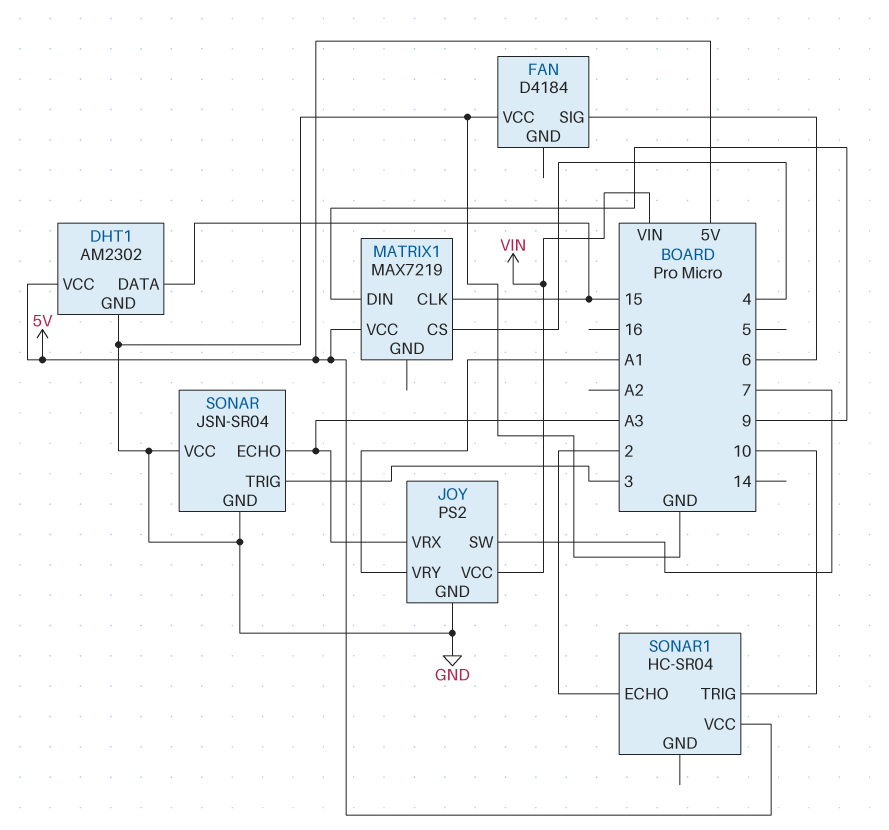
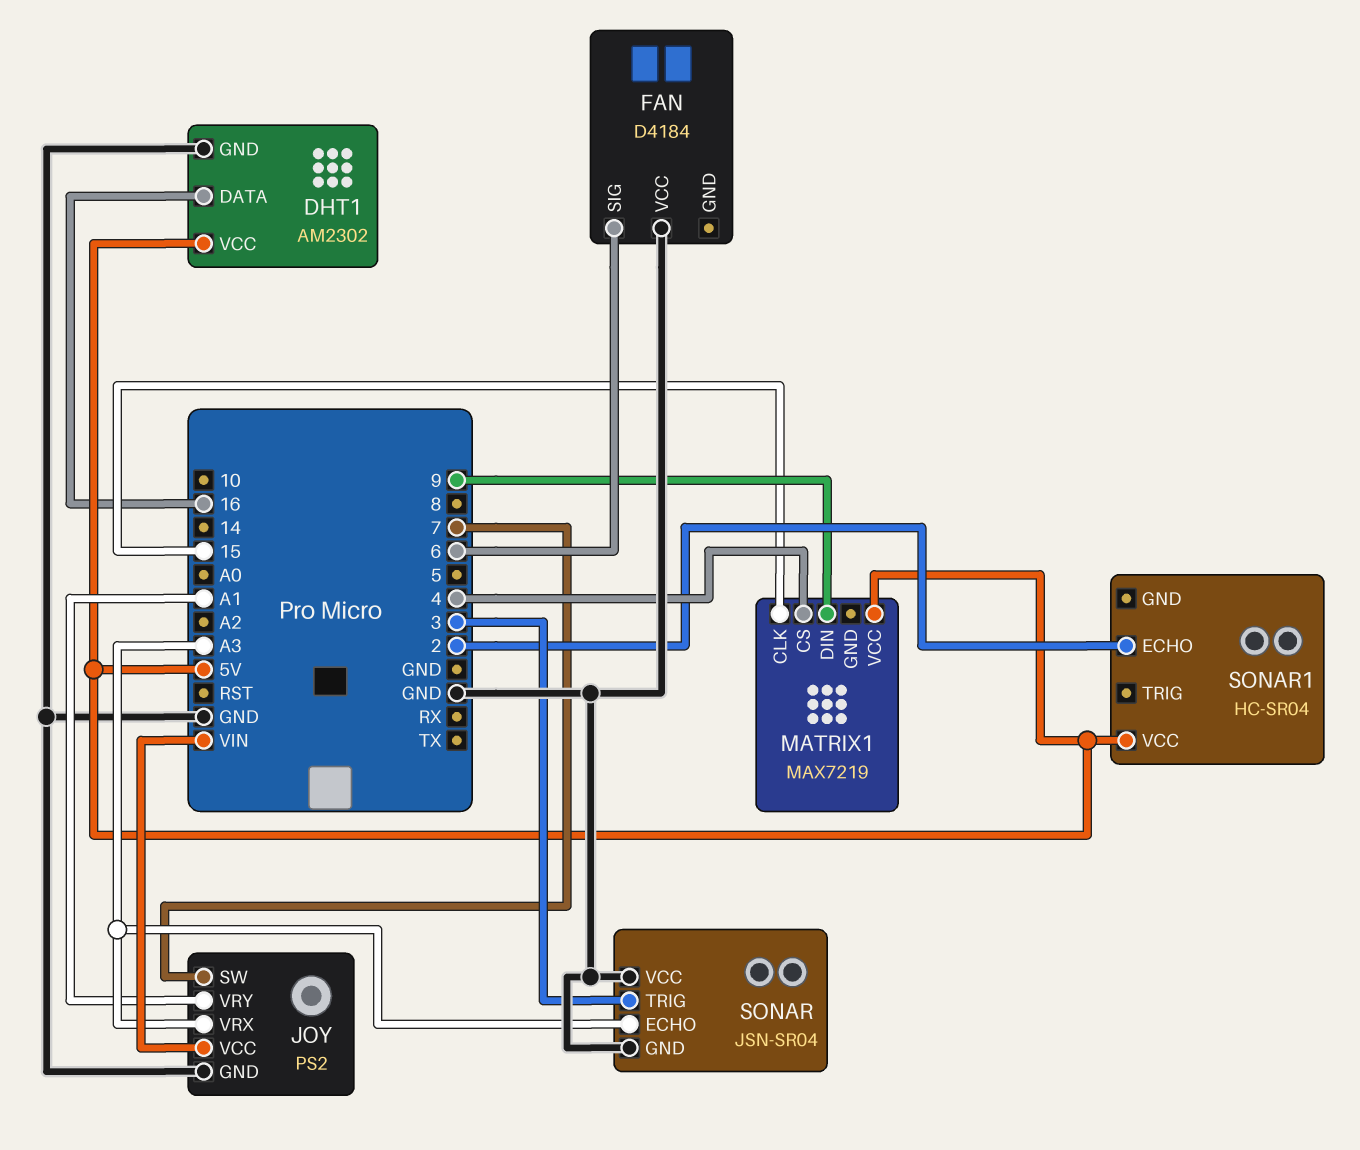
DHT1 pin DATA: 15 -> 16
SONAR1 pin TRIG: 10 -> none

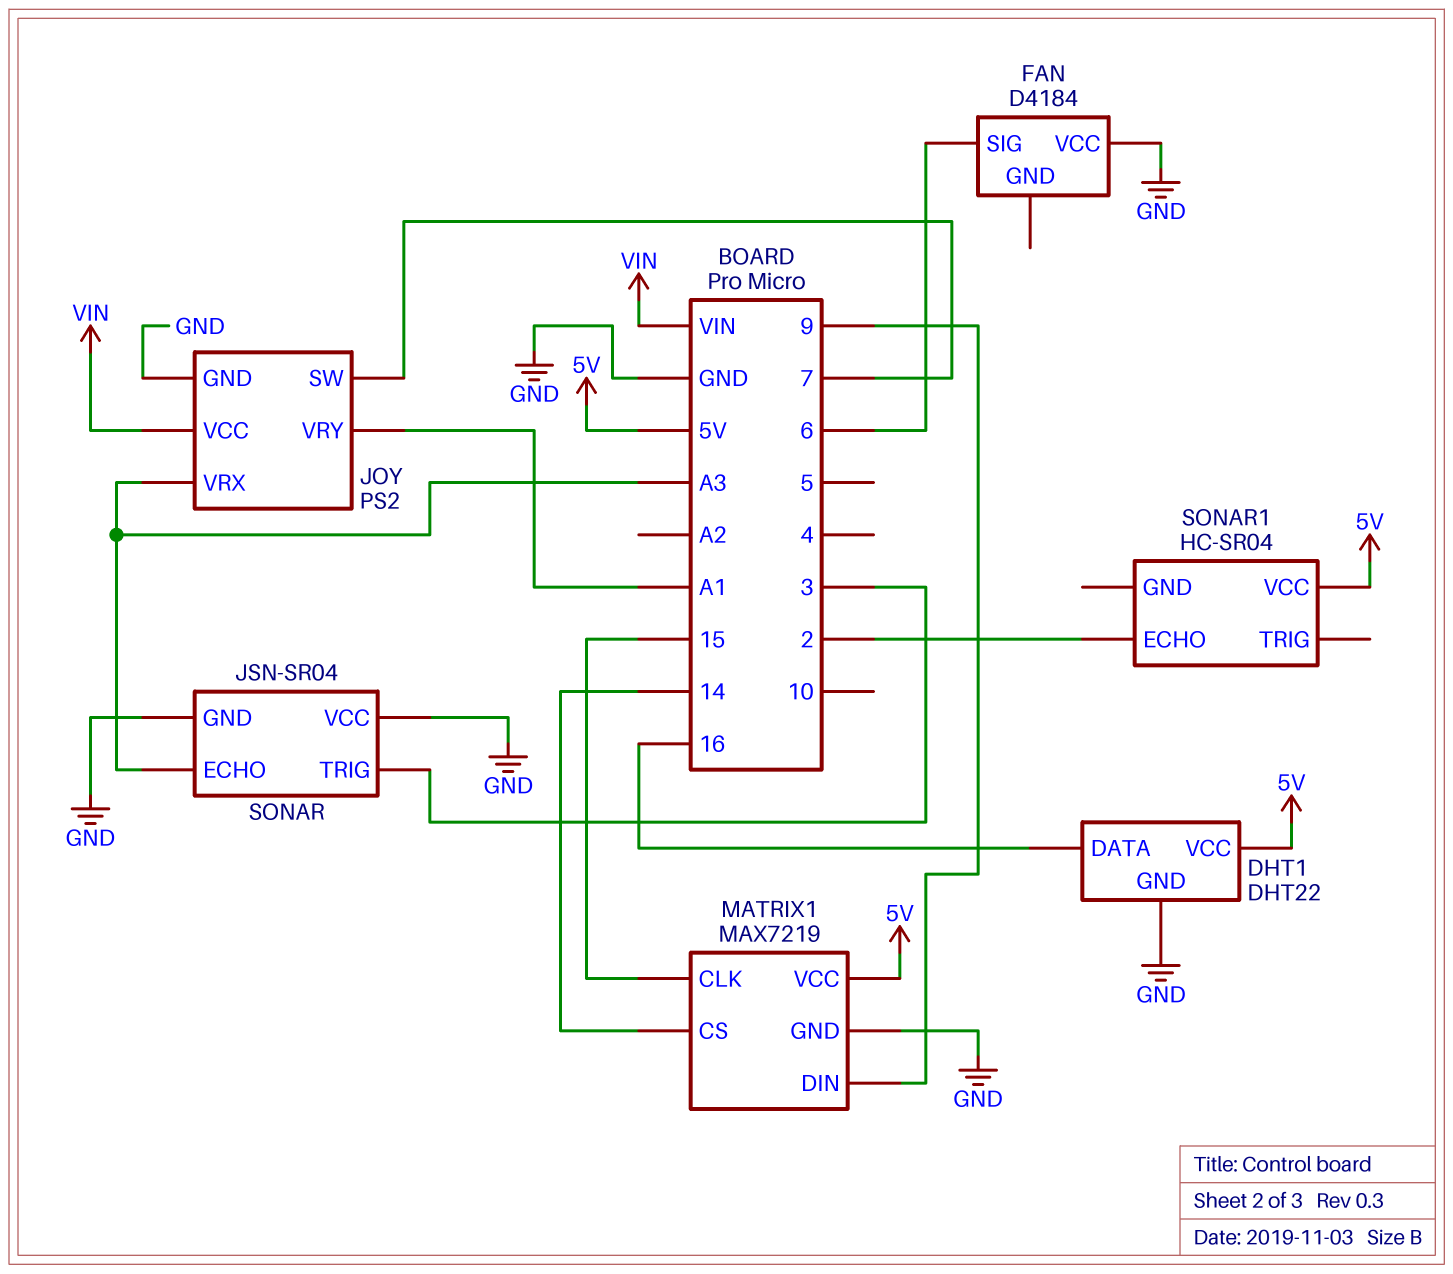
DHT1: AM2302 -> DHT22
MATRIX1 pin CS: 4 -> 14
MATRIX1 pin GND: none -> GND

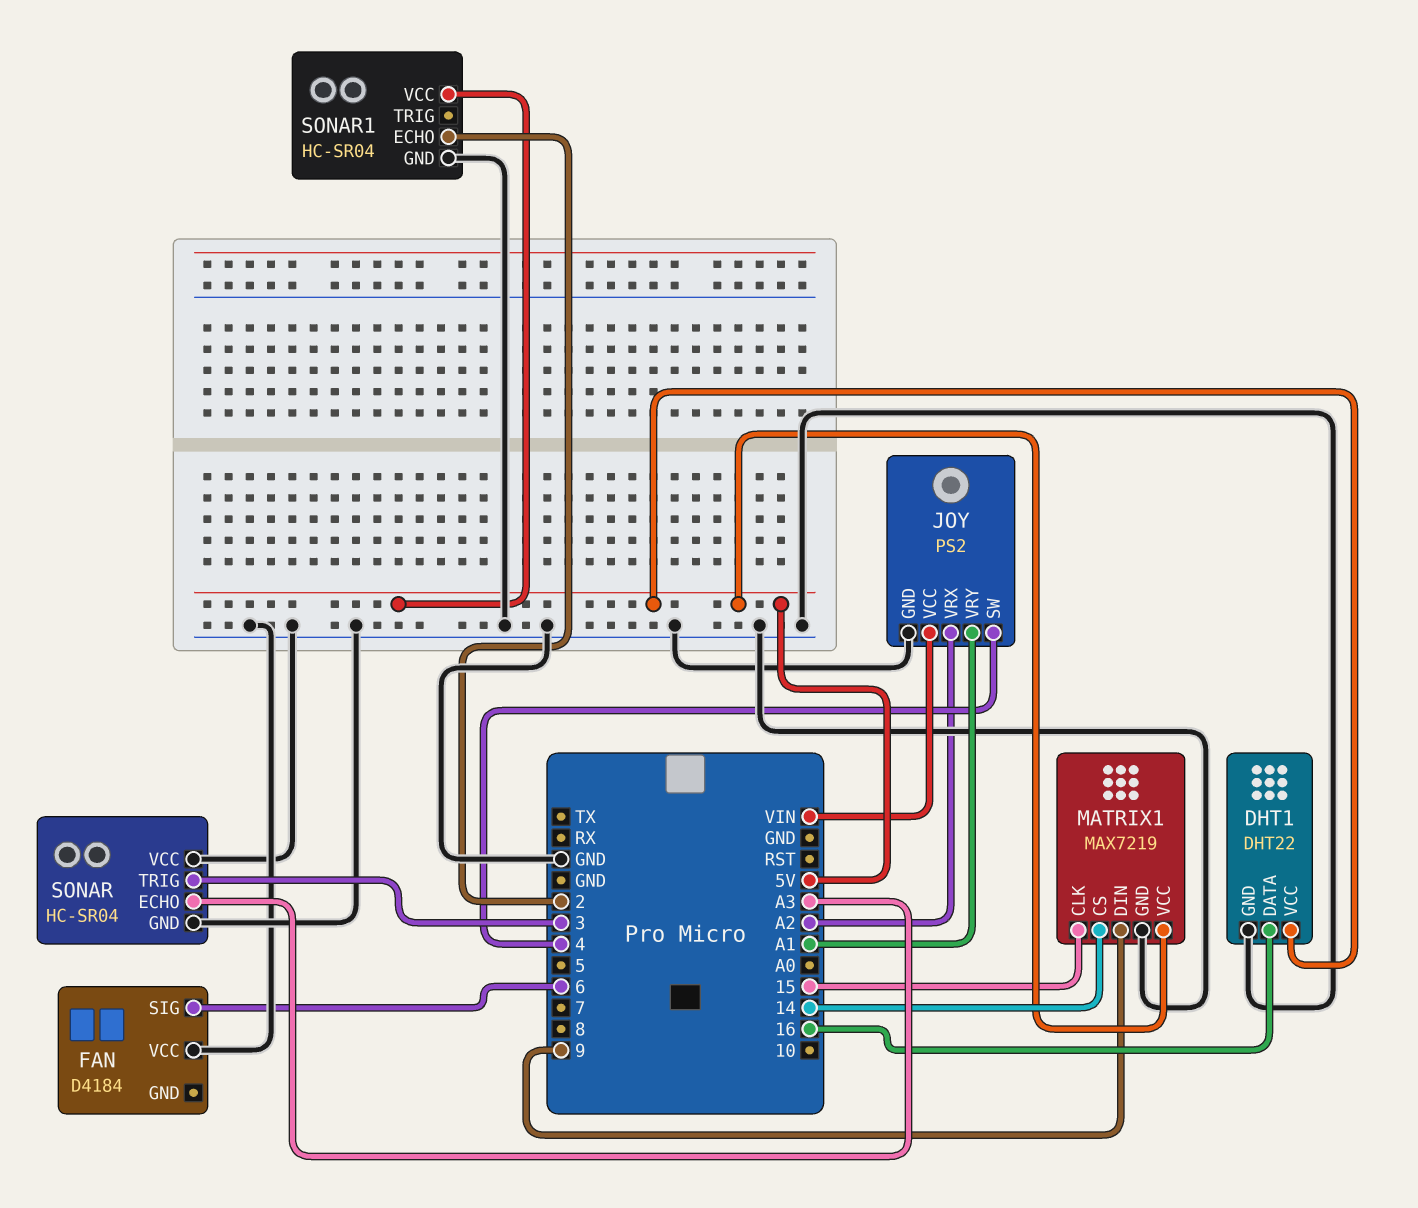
JOY pin SW: 7 -> 4
JOY pin VRX: A3 -> A2
SONAR: JSN-SR04 -> HC-SR04
SONAR1 pin GND: none -> GND

